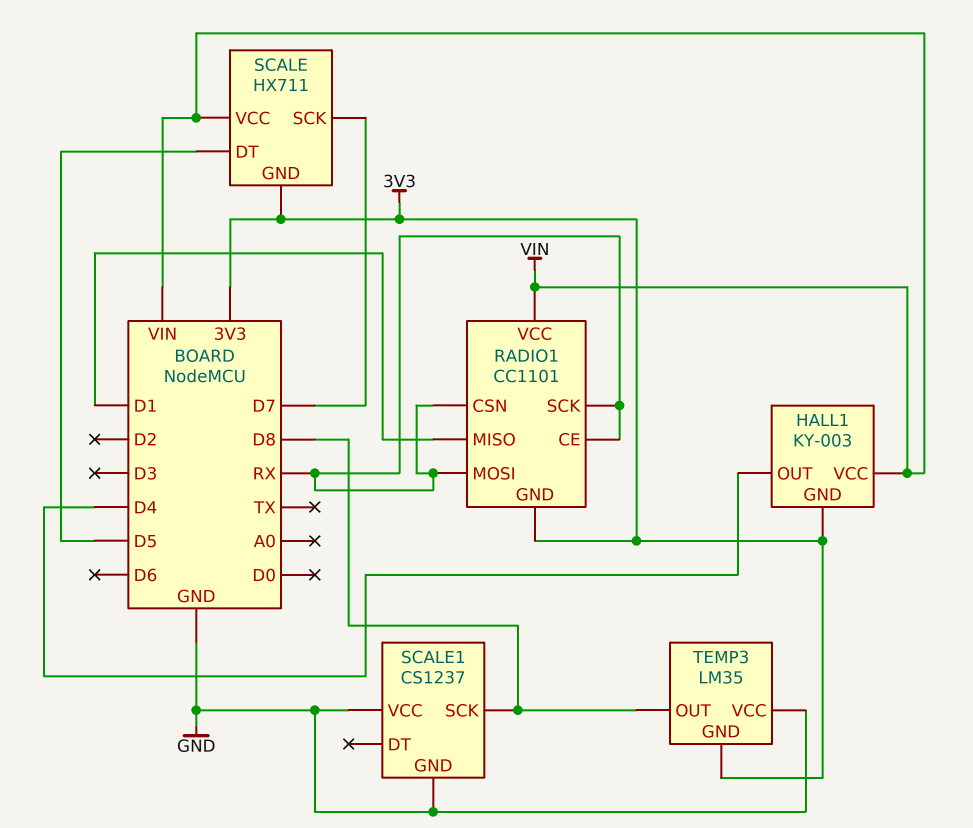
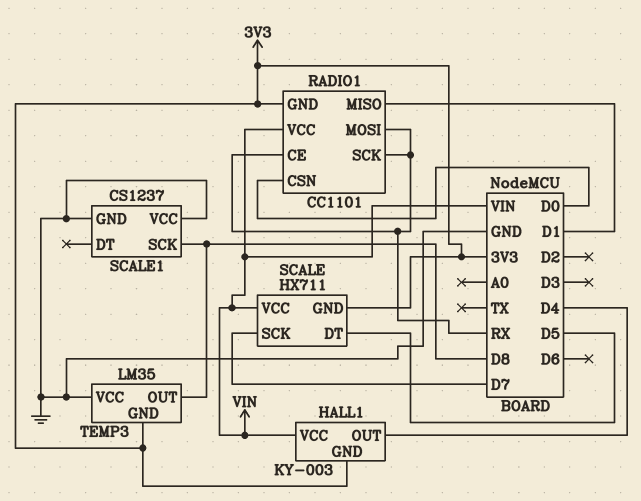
RADIO1 pin CSN: RX -> D0

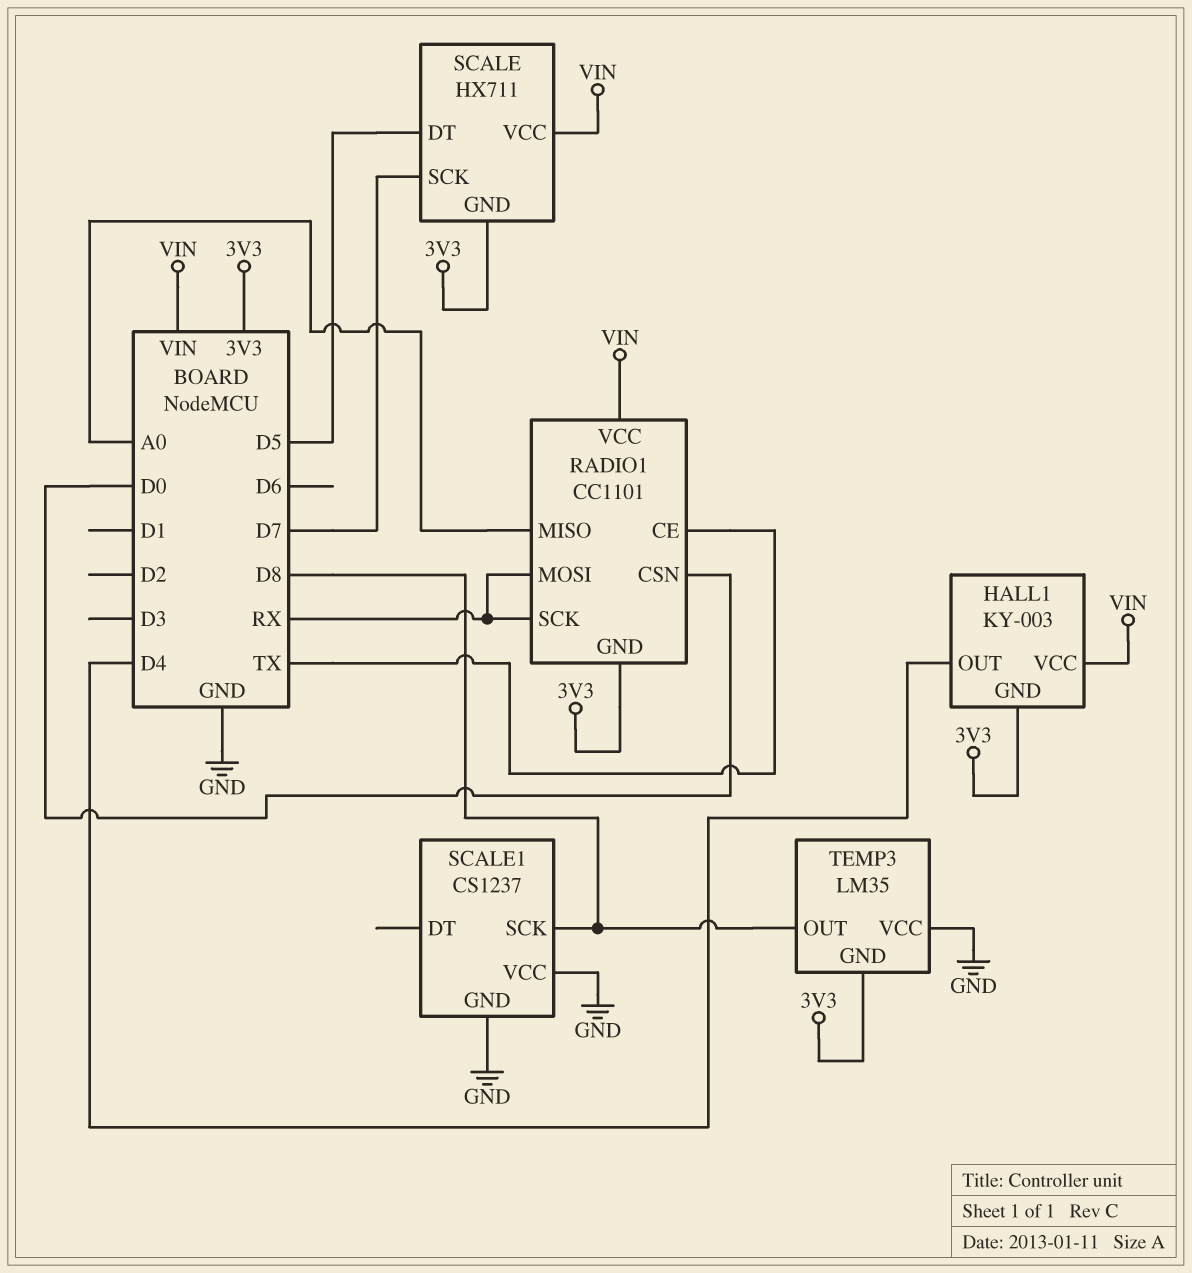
RADIO1 pin CE: RX -> TX
RADIO1 pin MISO: D1 -> A0

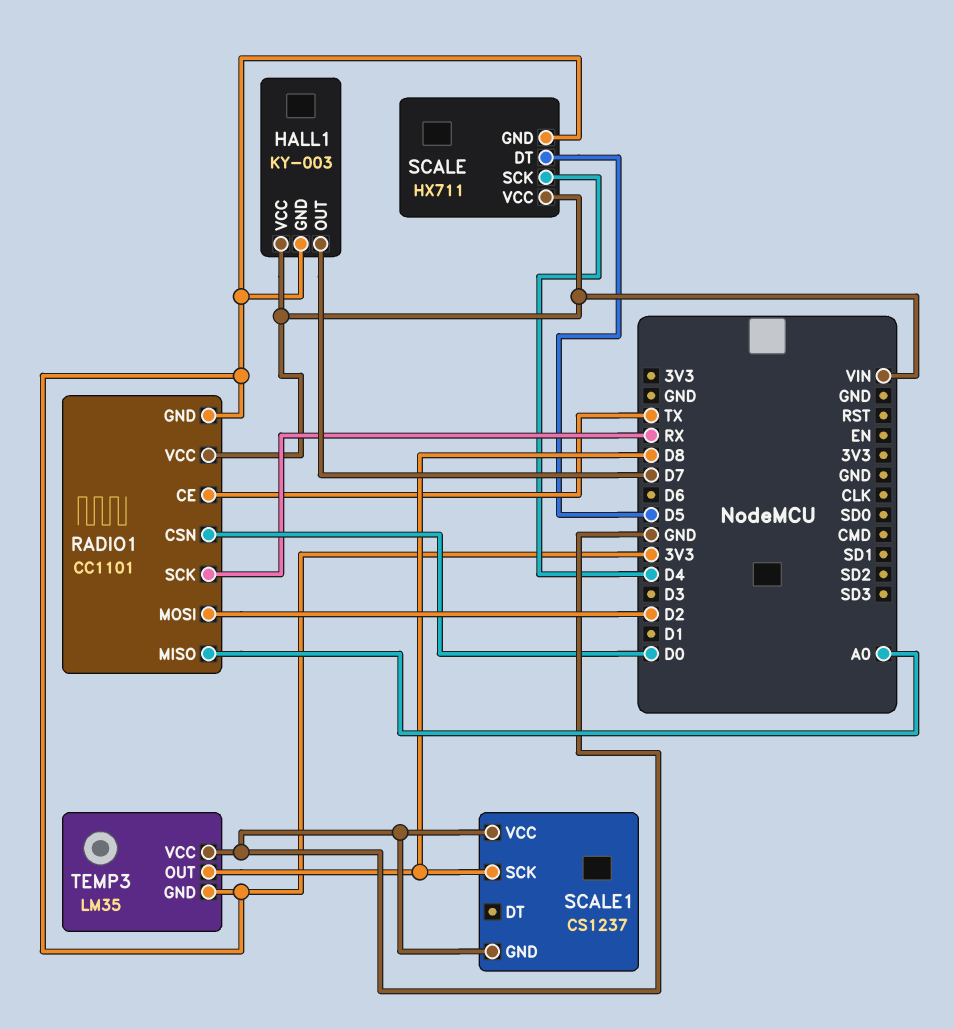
HALL1 pin OUT: D4 -> D7
RADIO1 pin MOSI: RX -> D2
SCALE pin SCK: D7 -> D4

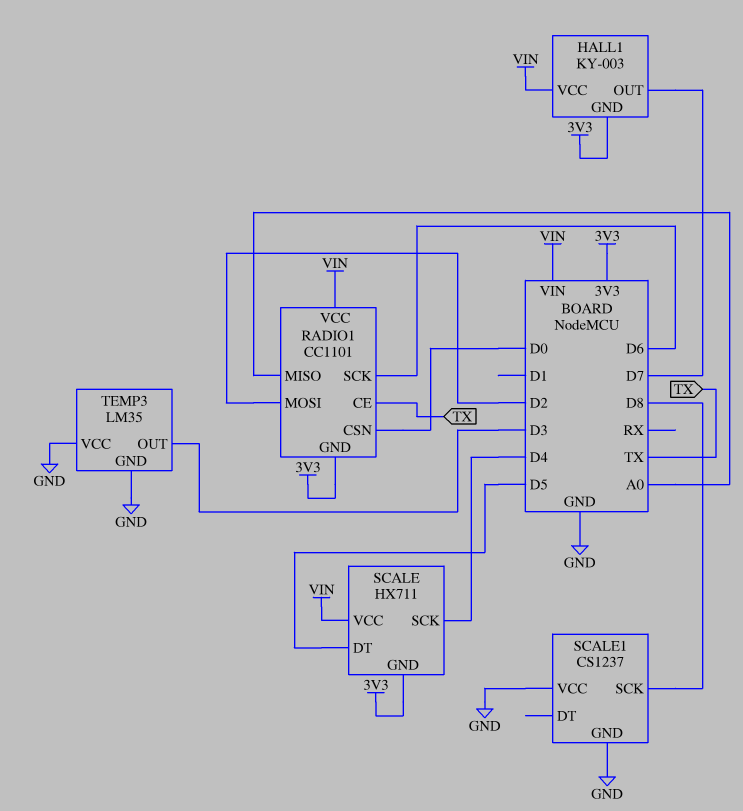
RADIO1 pin SCK: RX -> D6
TEMP3 pin GND: 3V3 -> GND
TEMP3 pin OUT: D8 -> D3

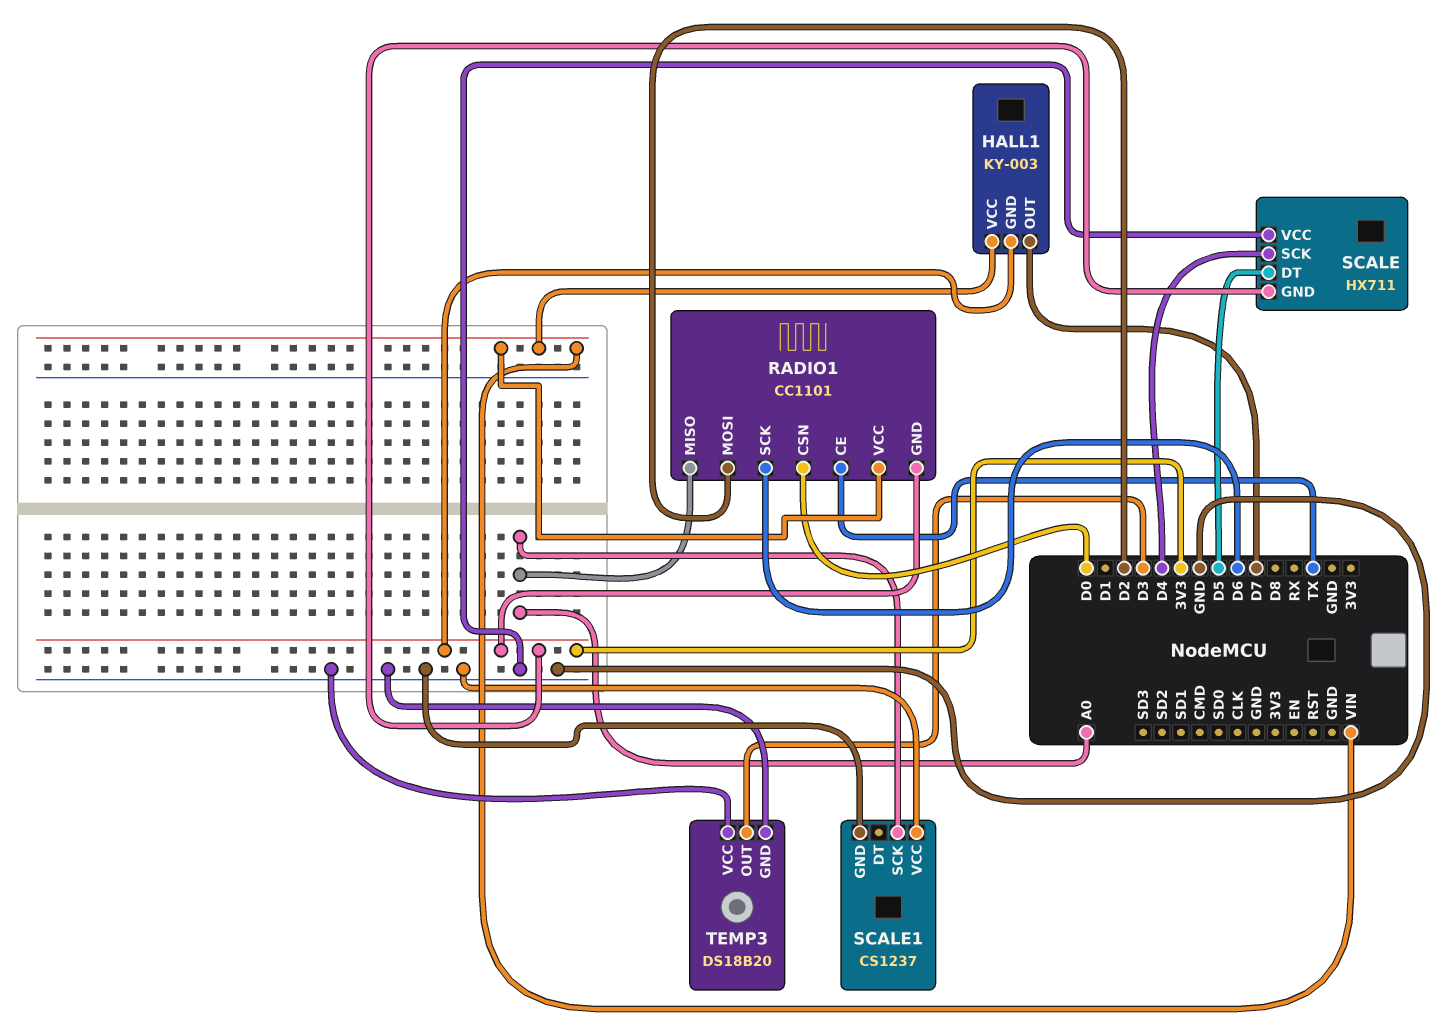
SCALE pin VCC: VIN -> GND
SCALE1 pin SCK: D8 -> A0
TEMP3: LM35 -> DS18B20

